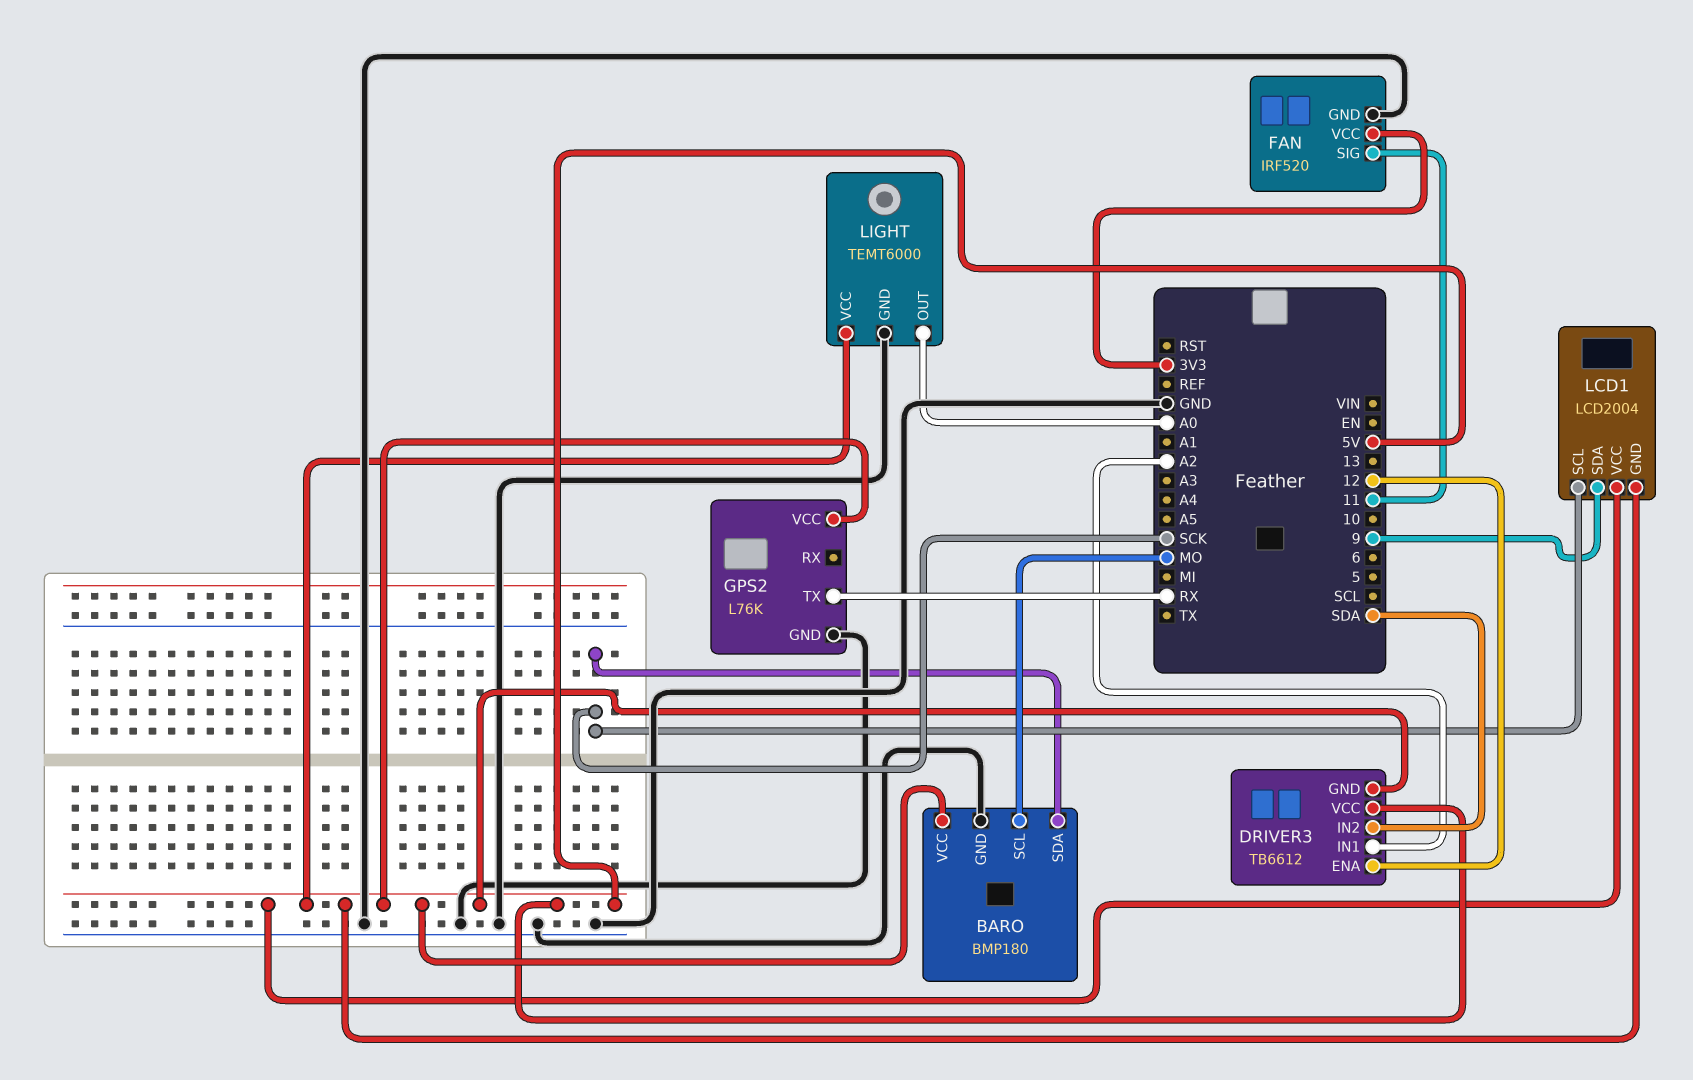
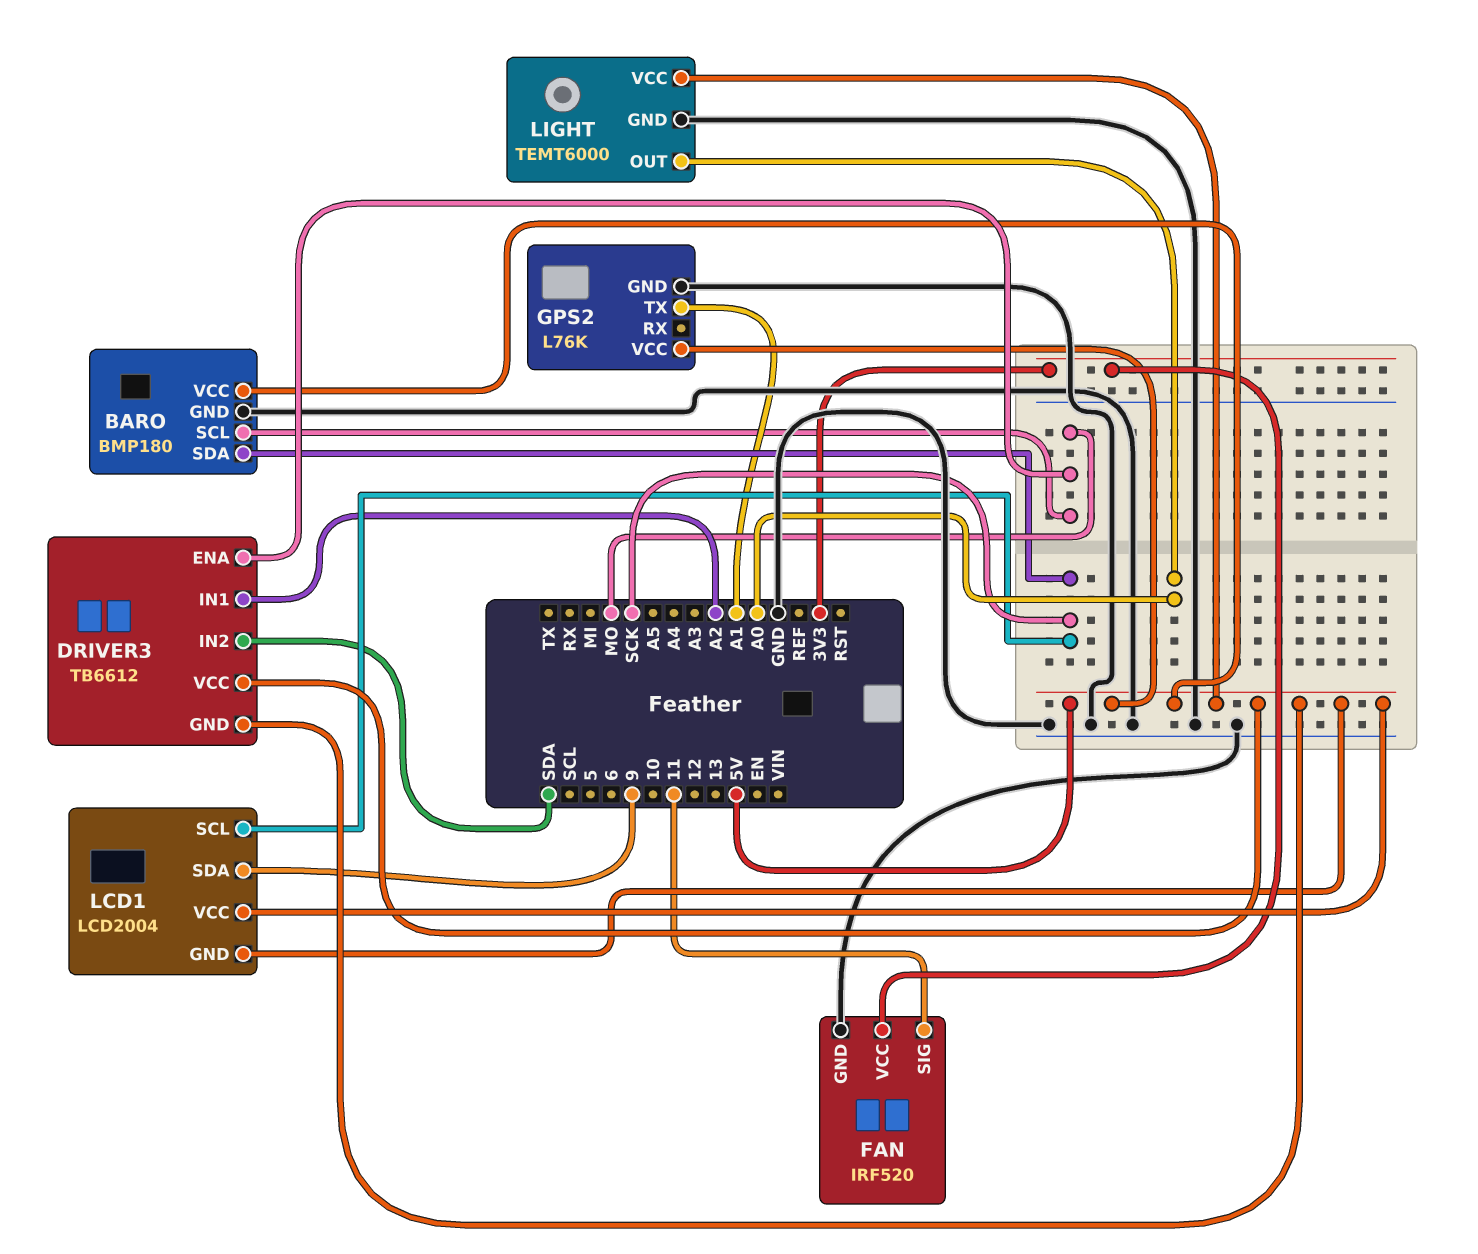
DRIVER3 pin ENA: 12 -> MO
GPS2 pin TX: RX -> A1

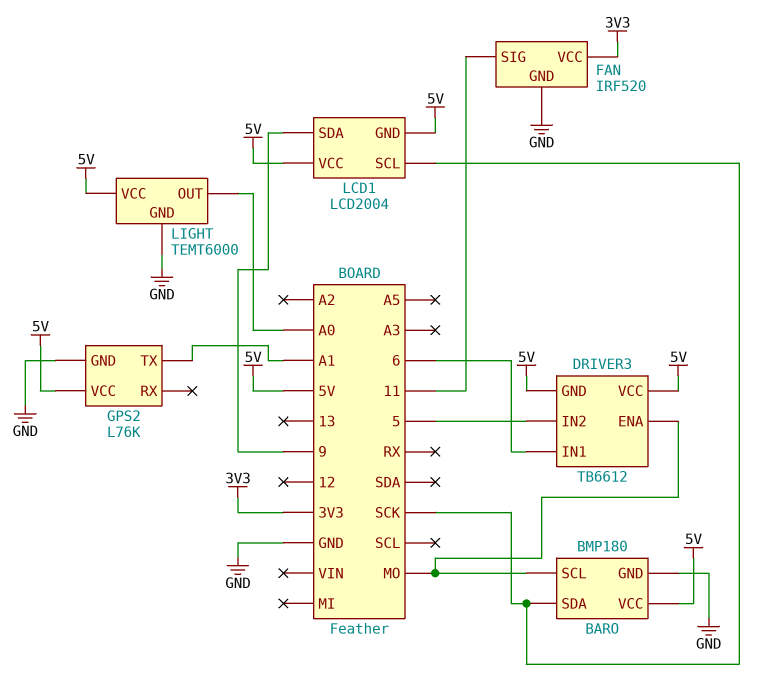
DRIVER3 pin IN1: A2 -> 6
DRIVER3 pin IN2: SDA -> 5

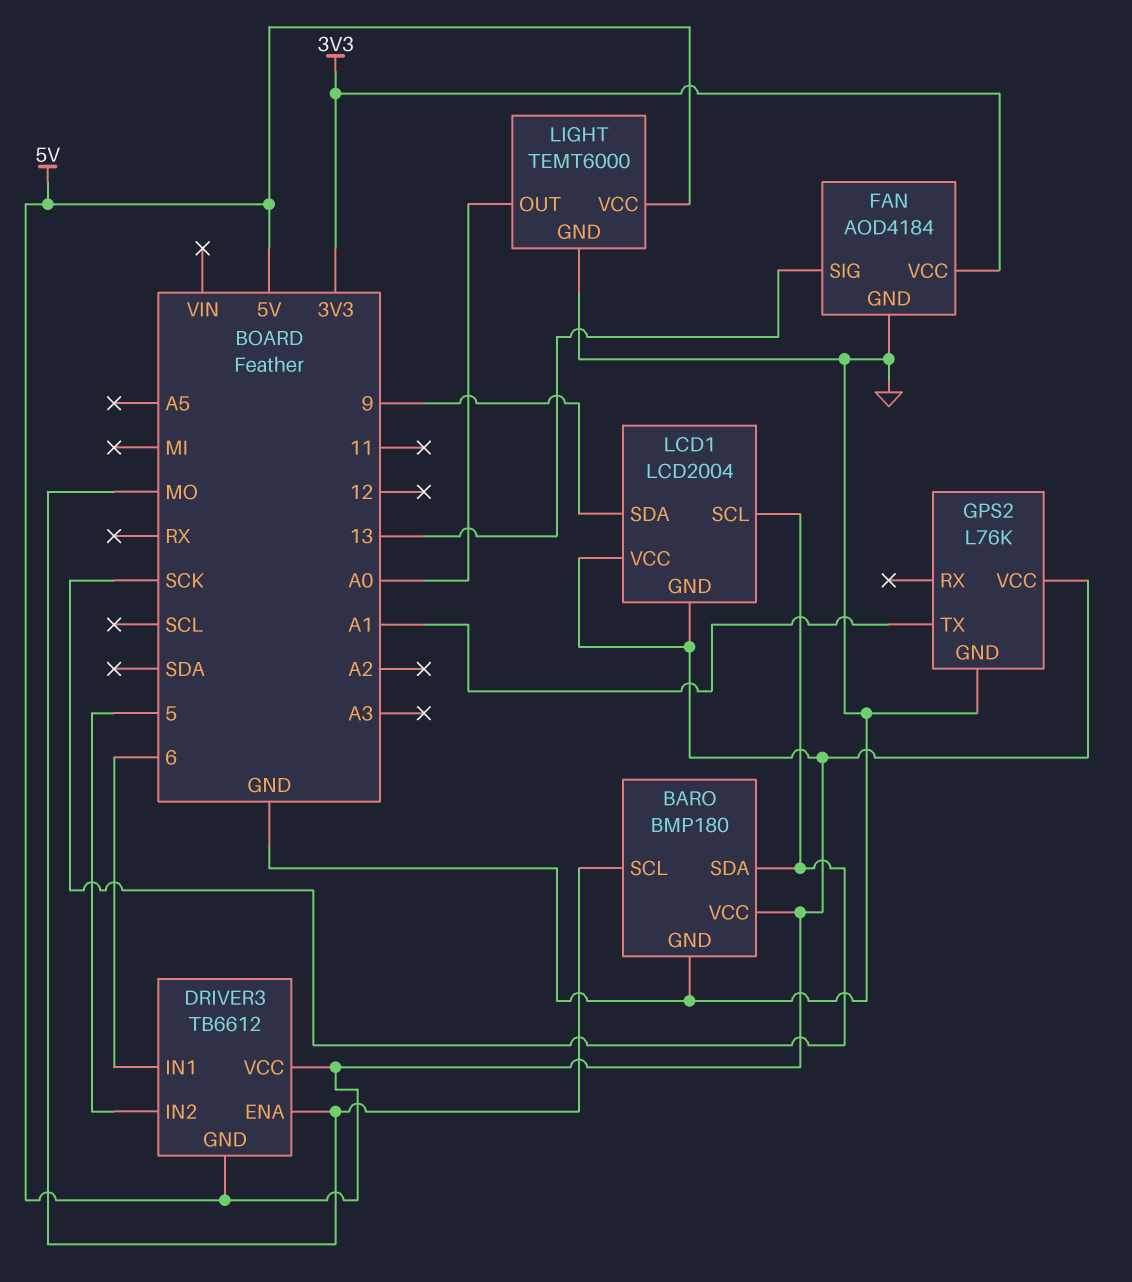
FAN: IRF520 -> AOD4184
FAN pin SIG: 11 -> 13

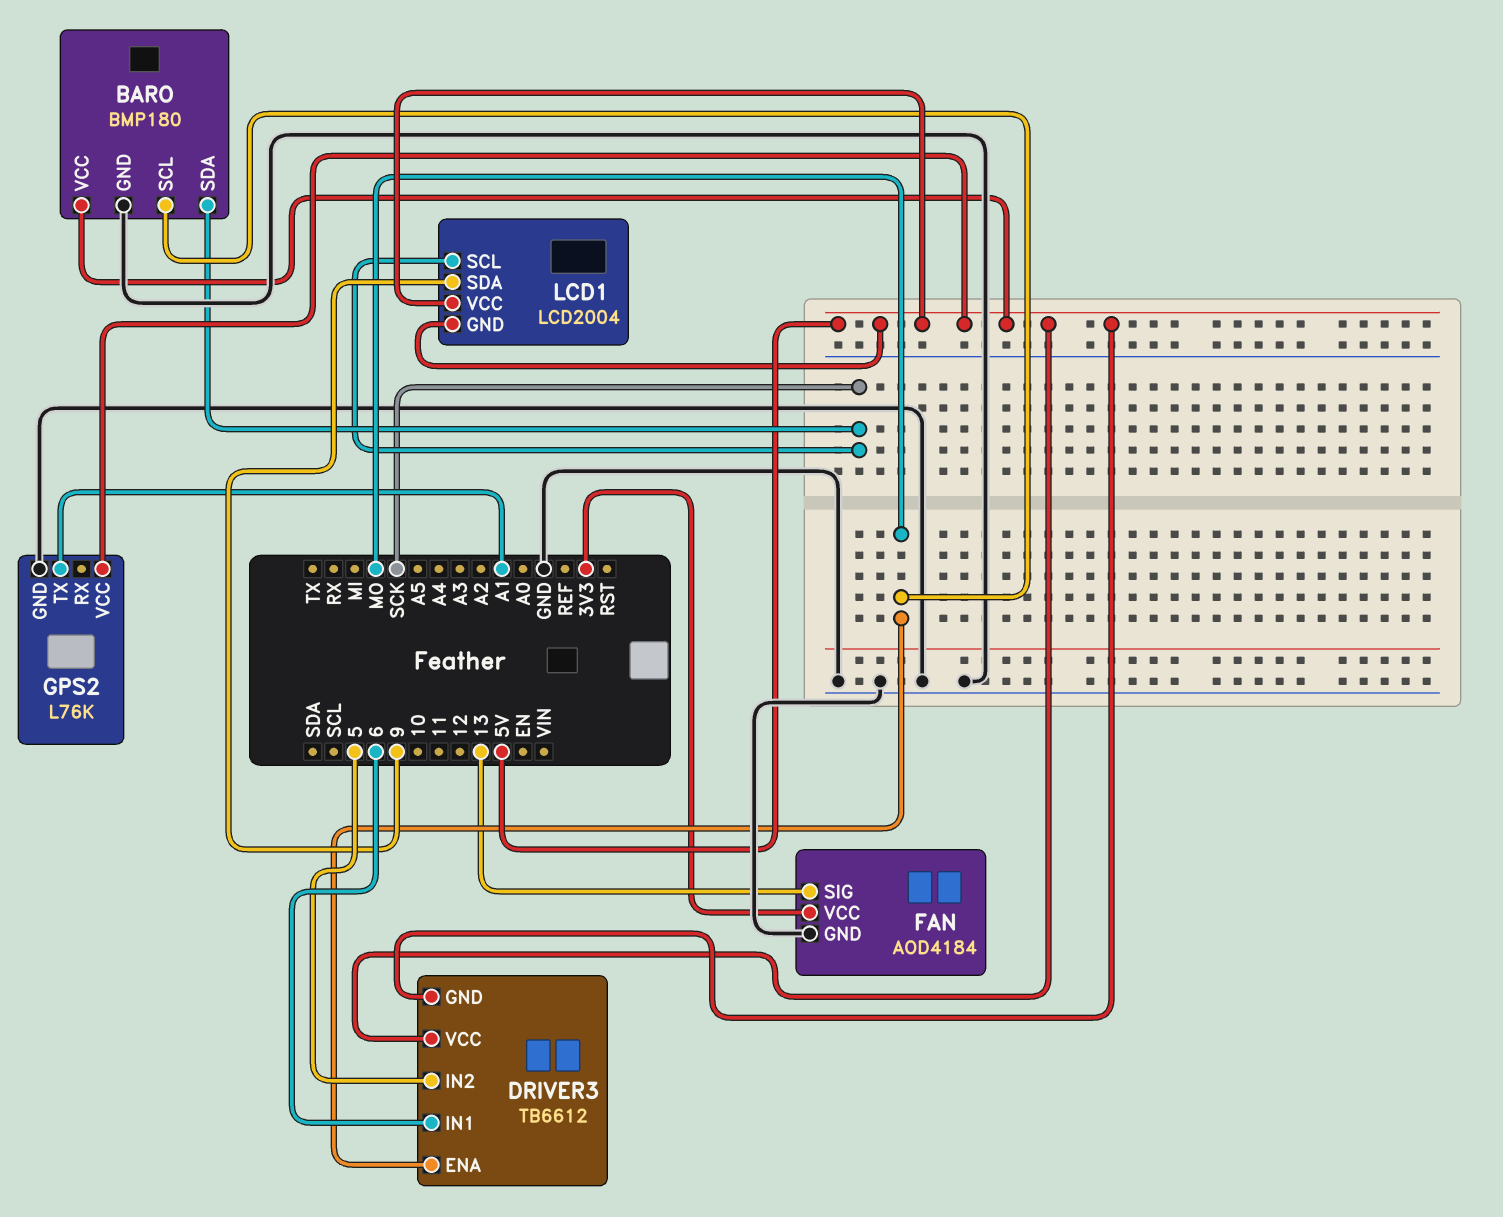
LIGHT: TEMT6000 -> none
LIGHT pin GND: GND -> none
LIGHT pin OUT: A0 -> none
LIGHT pin VCC: 5V -> none

